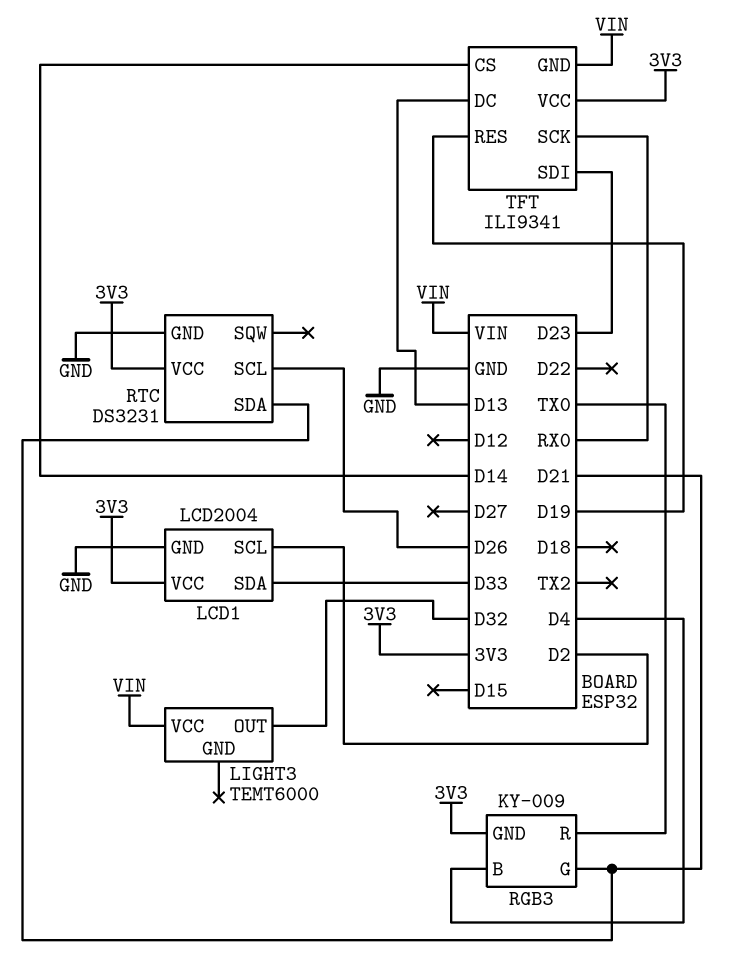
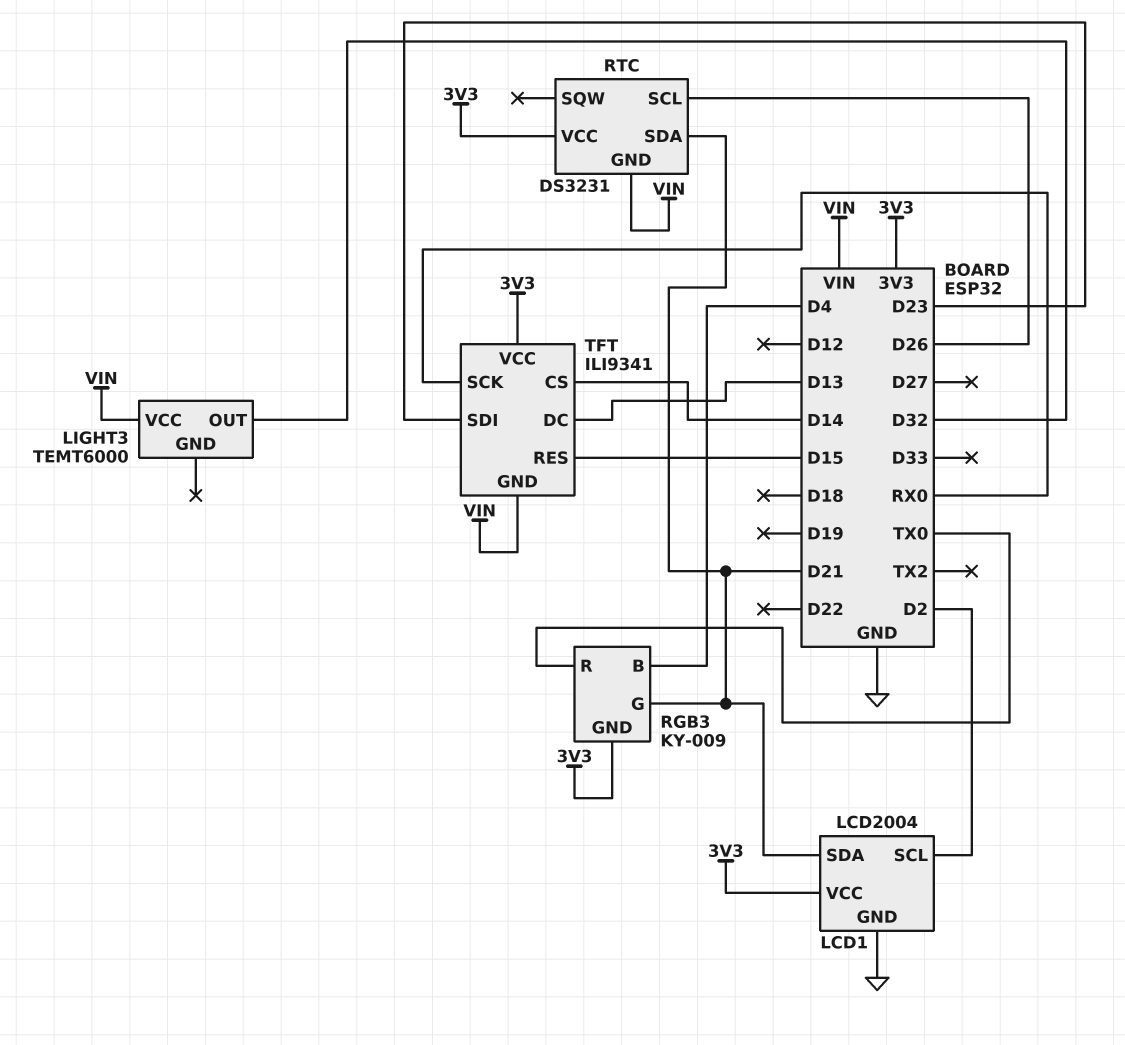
LCD1 pin SDA: D33 -> D21
RTC pin GND: GND -> VIN
TFT pin RES: D19 -> D15

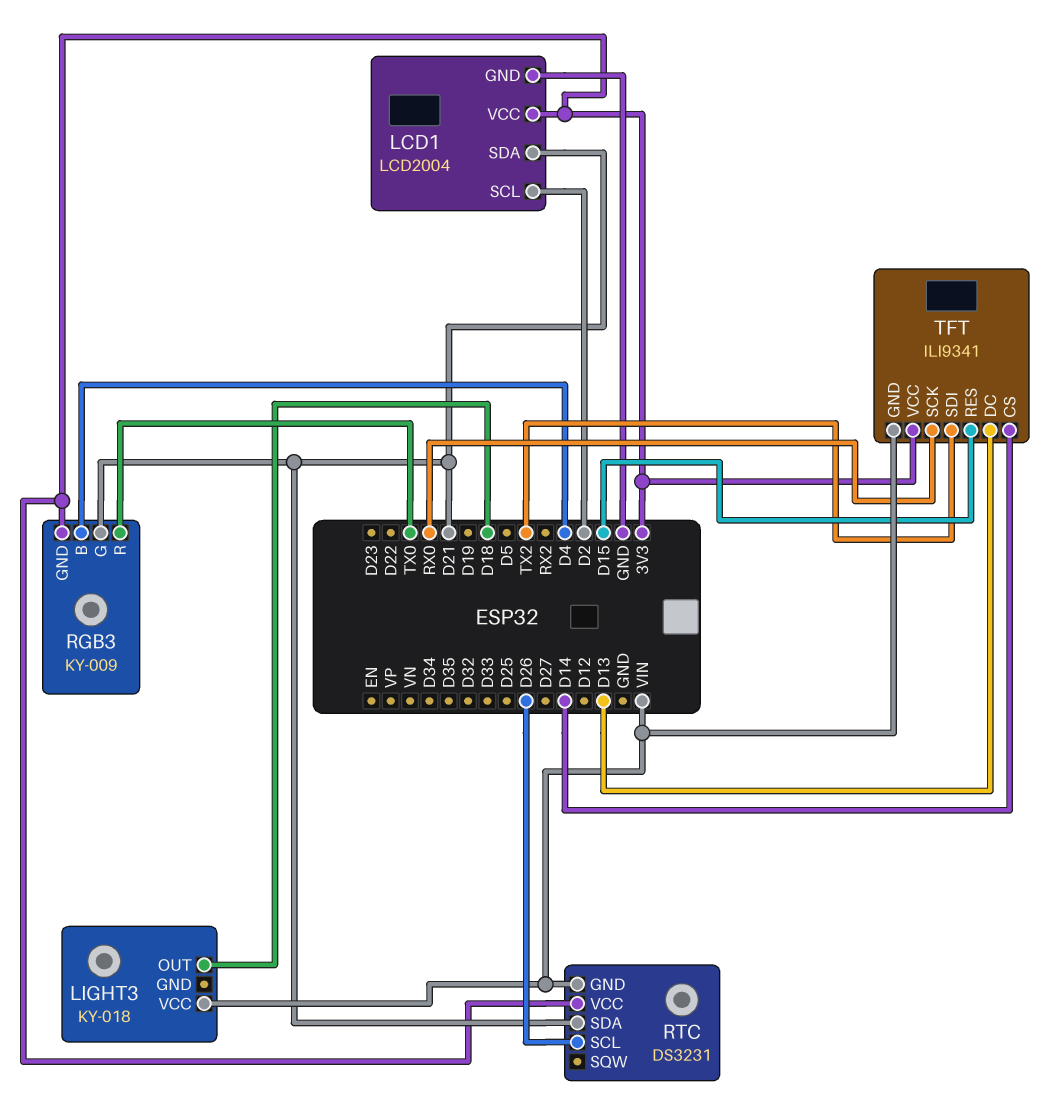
LIGHT3: TEMT6000 -> KY-018
LIGHT3 pin OUT: D32 -> D18
TFT pin SDI: D23 -> TX2

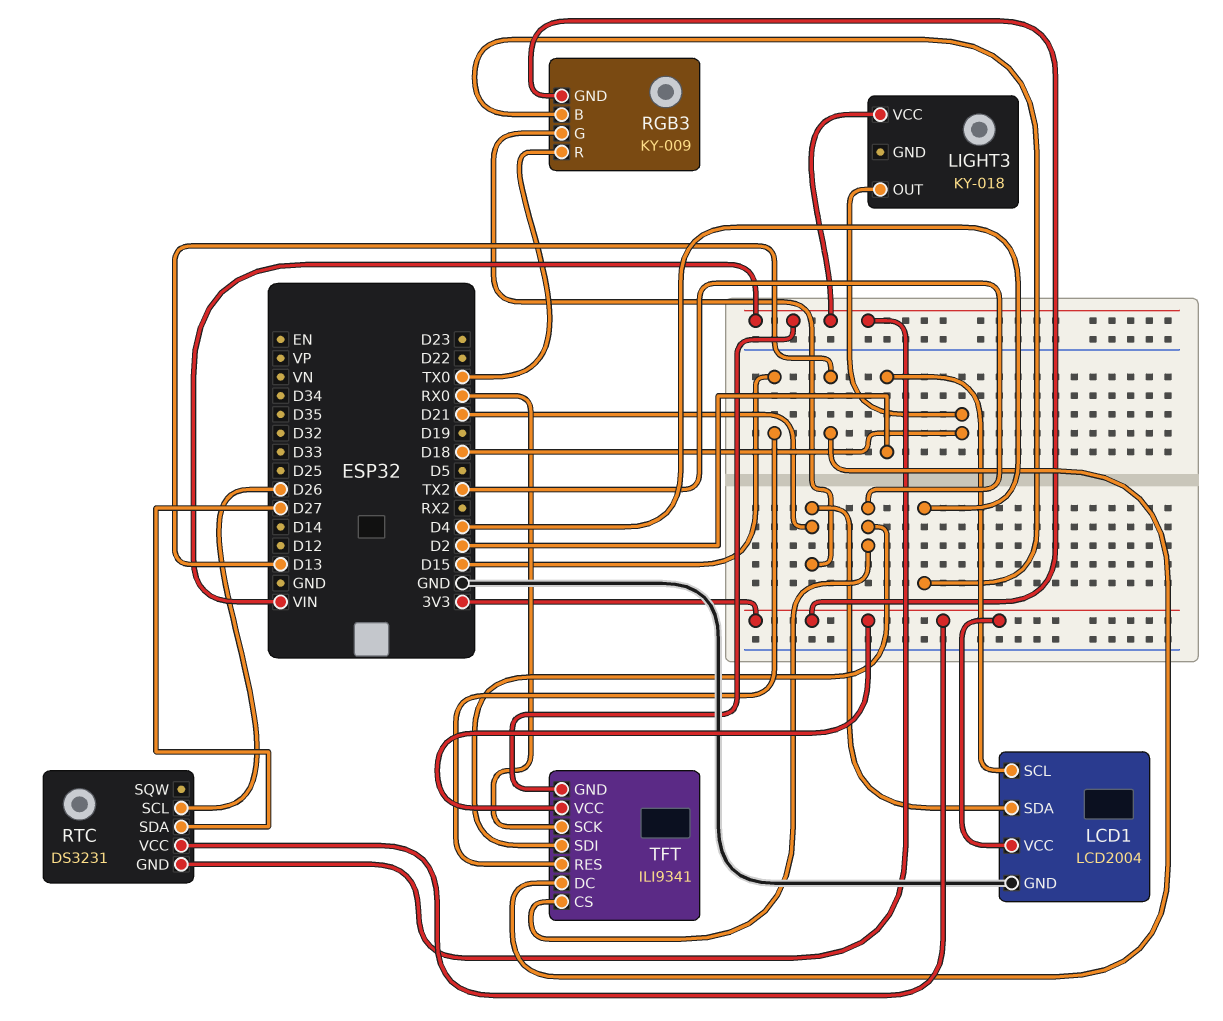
RTC pin SDA: D21 -> D27
TFT pin CS: D14 -> TX2

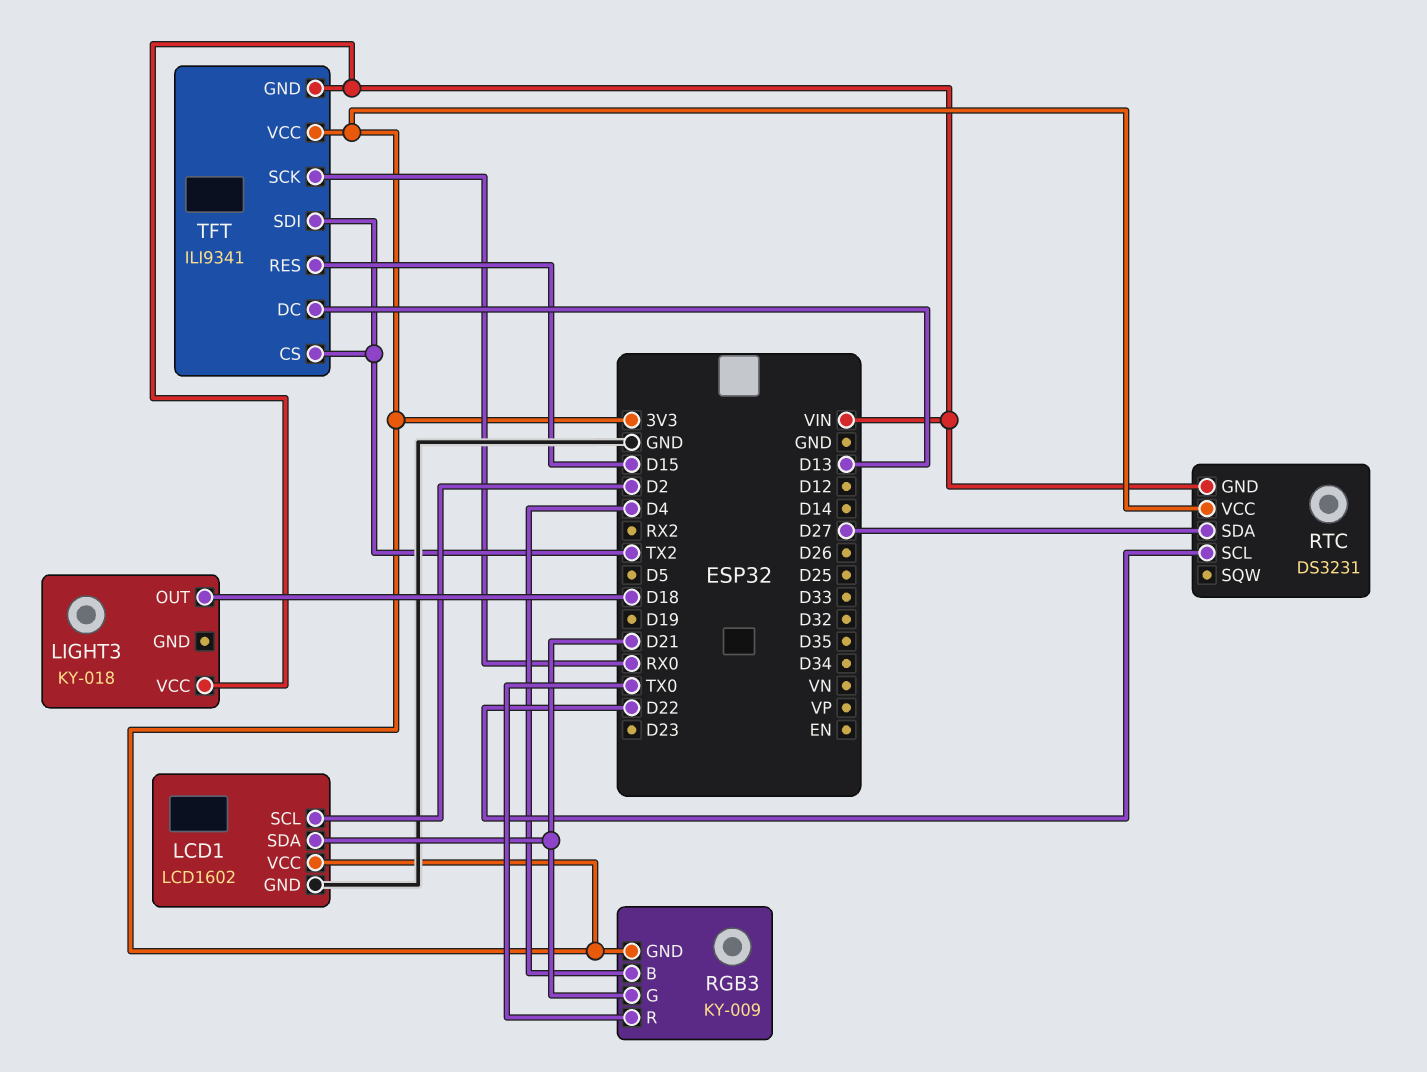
LCD1: LCD2004 -> LCD1602
RTC pin SCL: D26 -> D22

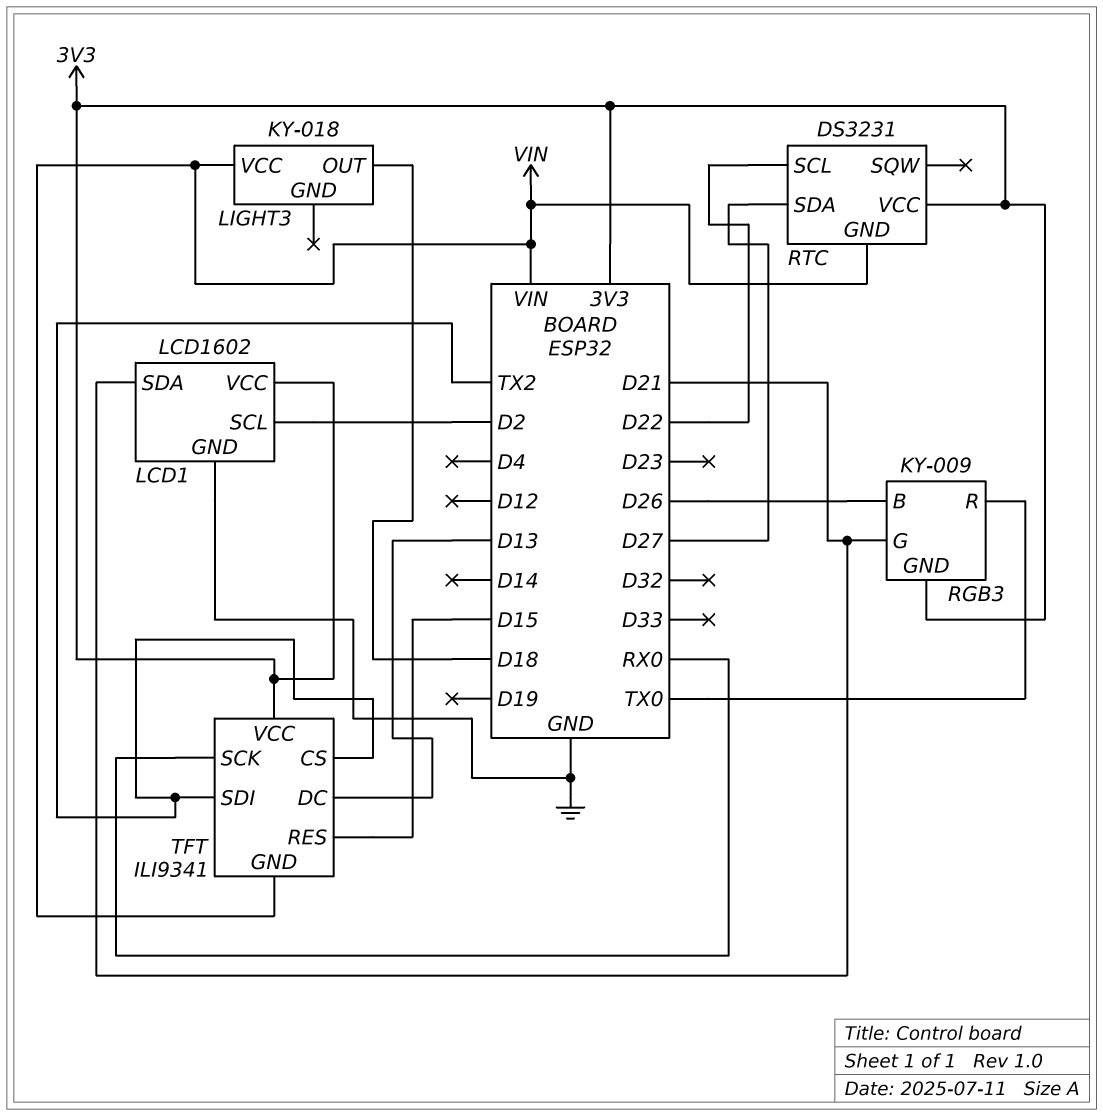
RGB3 pin B: D4 -> D26

